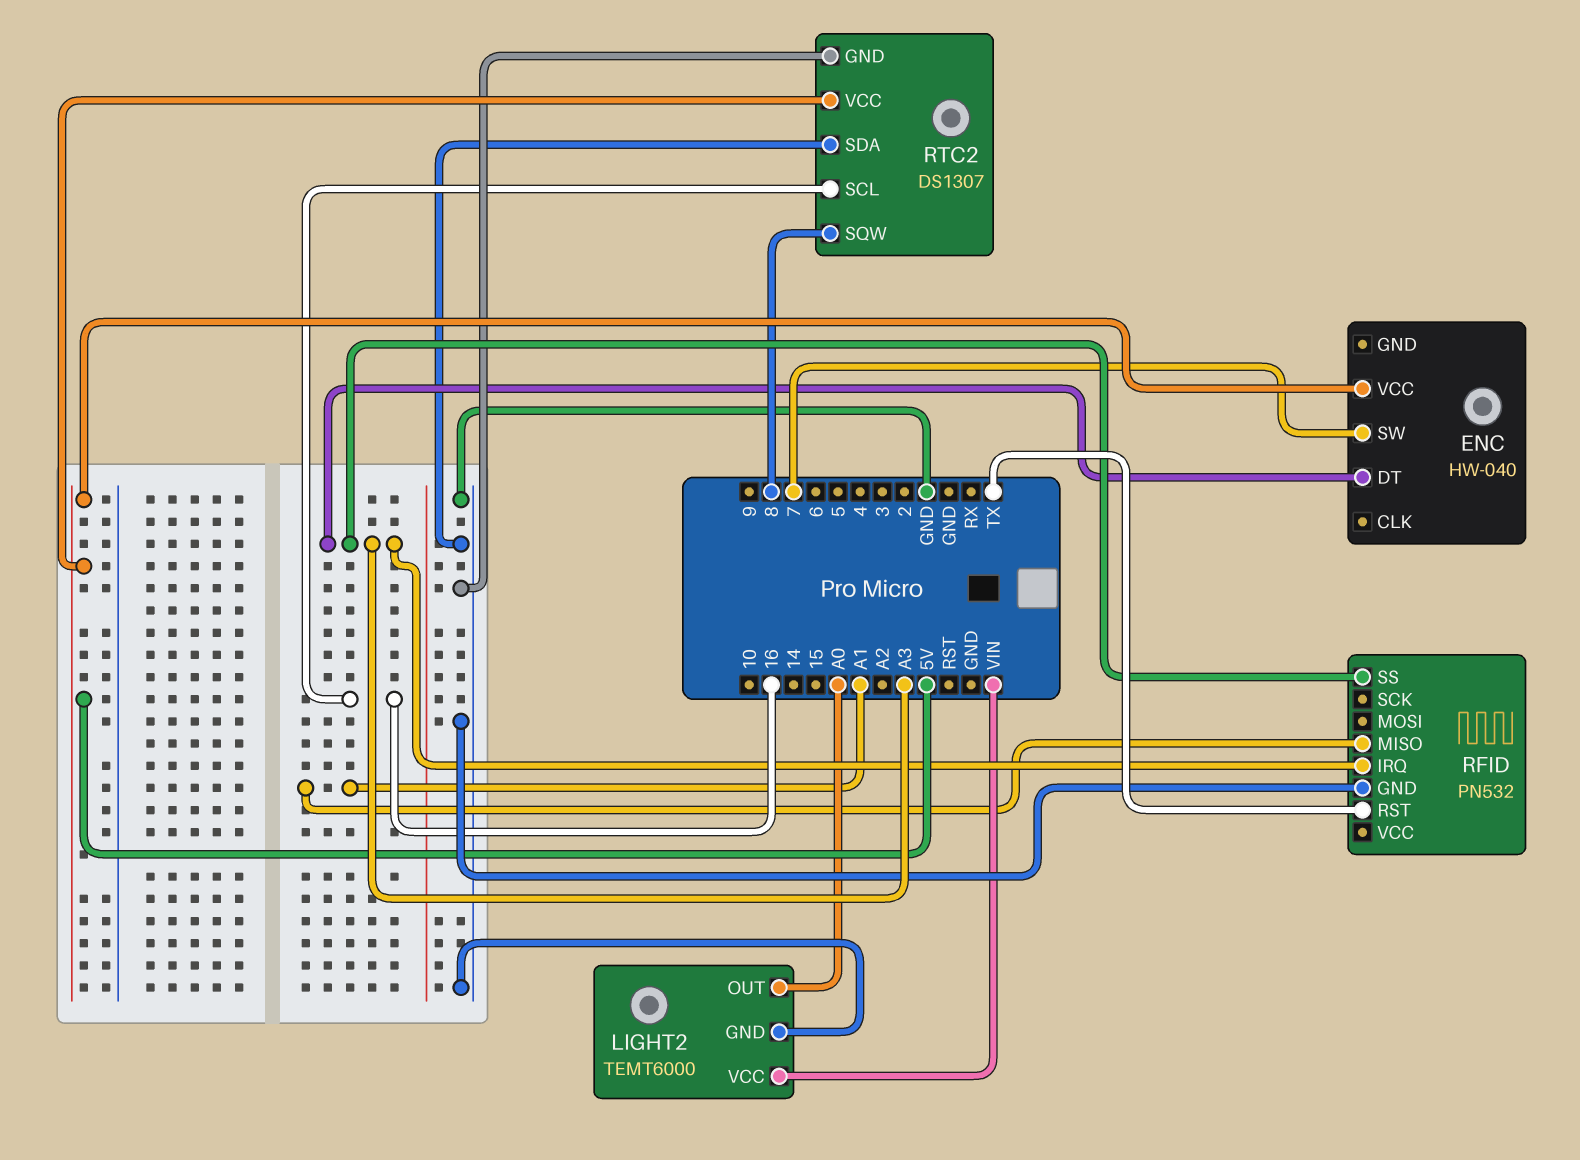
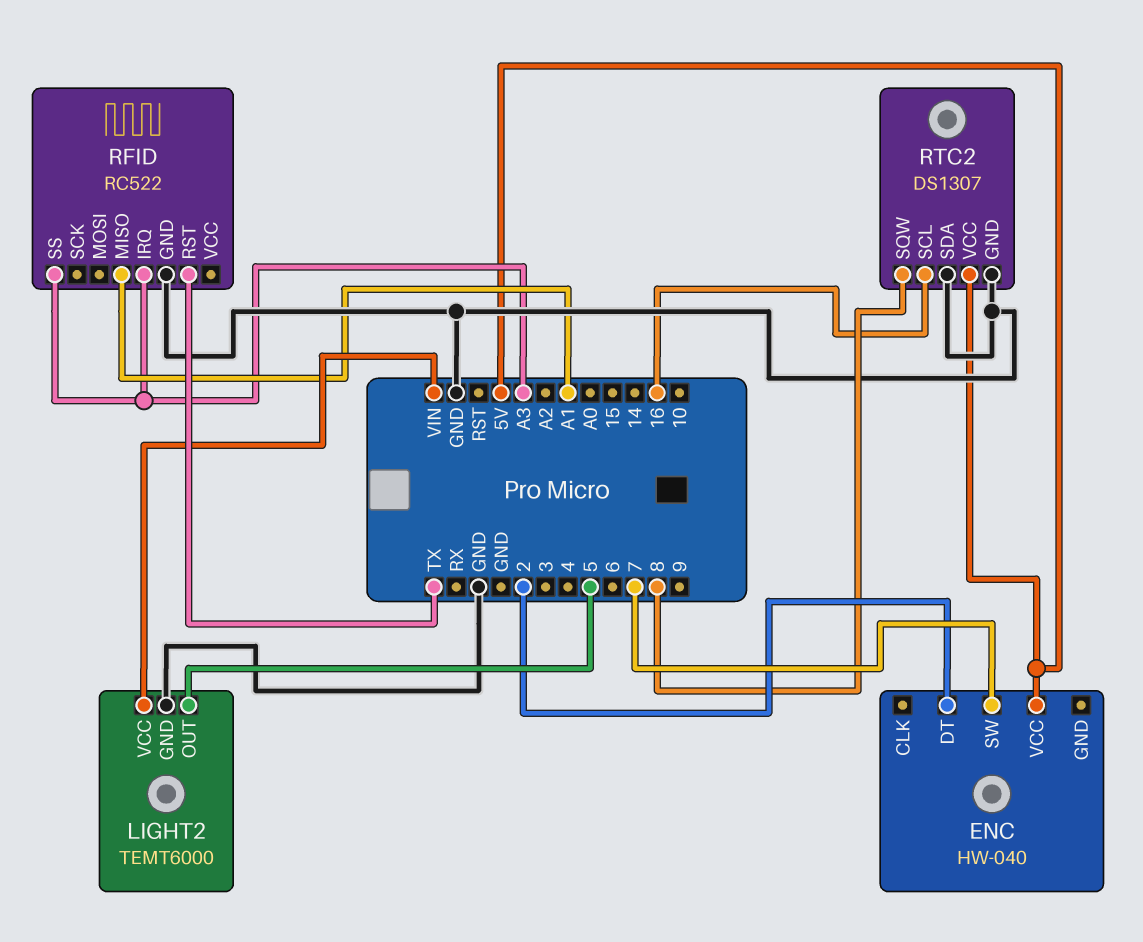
ENC pin DT: A3 -> 2
LIGHT2 pin OUT: A0 -> 5
RFID: PN532 -> RC522

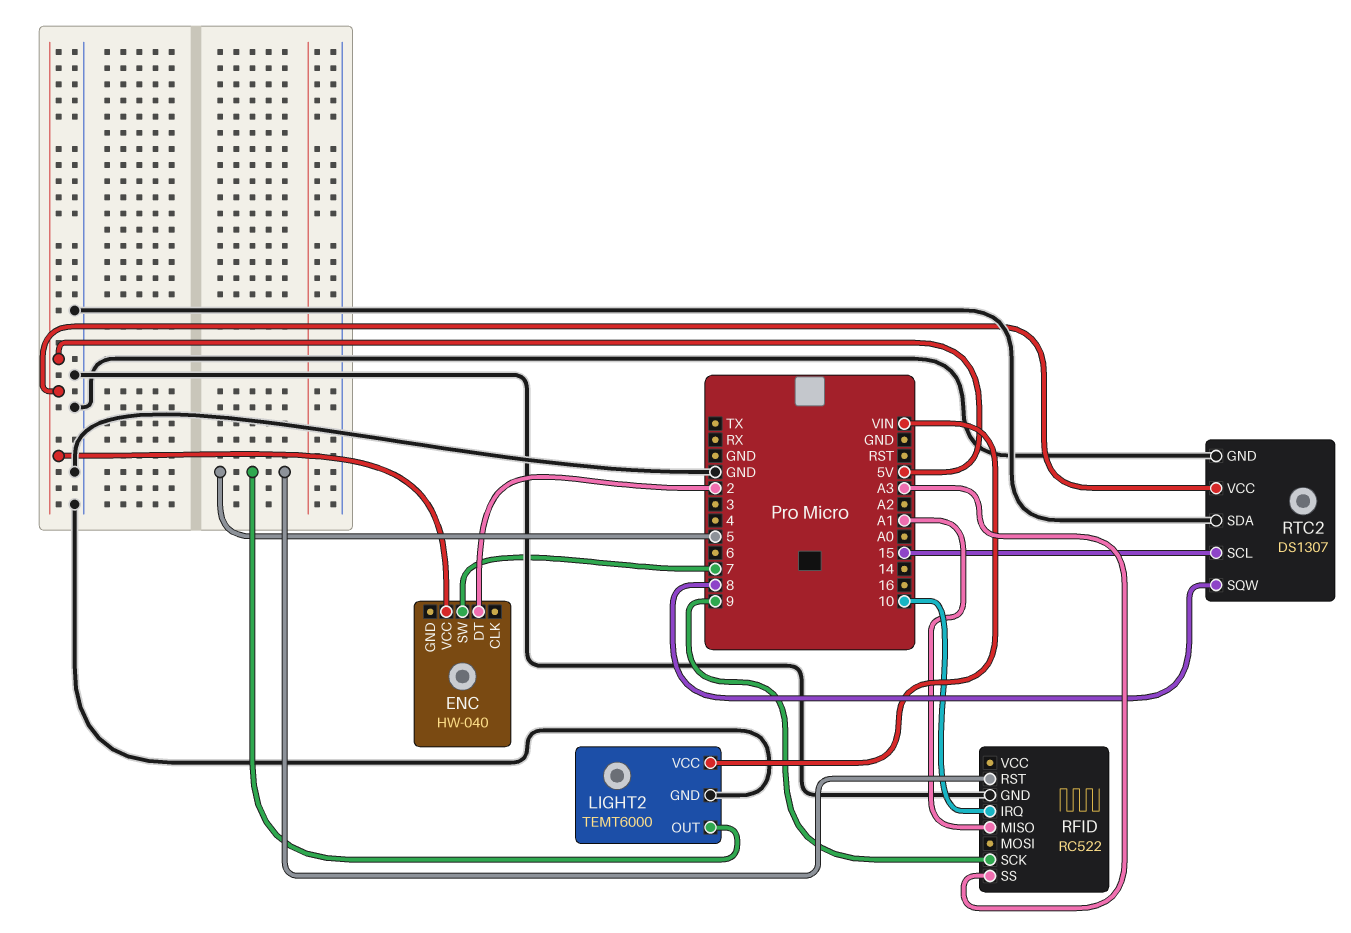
RFID pin IRQ: A3 -> 10
RFID pin RST: TX -> 5
RFID pin SCK: none -> 9
RTC2 pin SCL: 16 -> 15

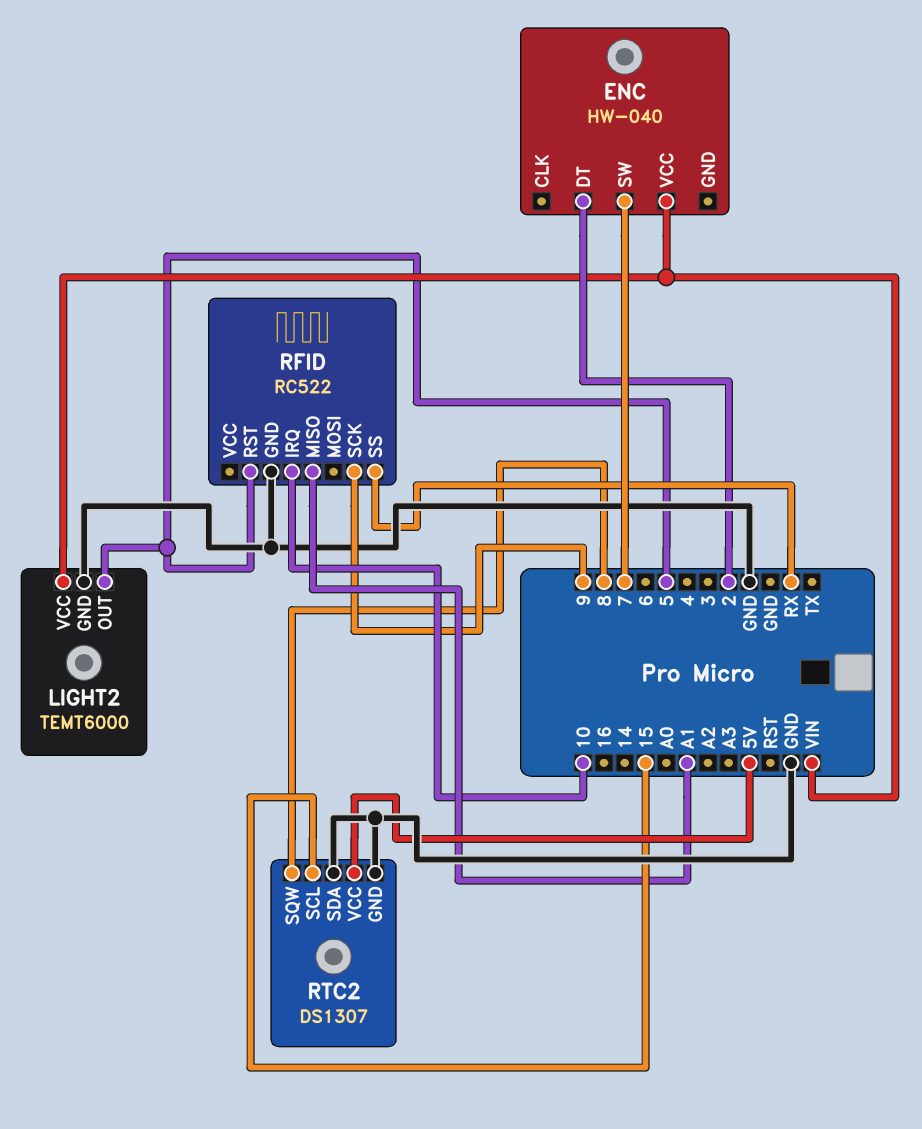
ENC pin VCC: 5V -> VIN
RFID pin SS: A3 -> RX

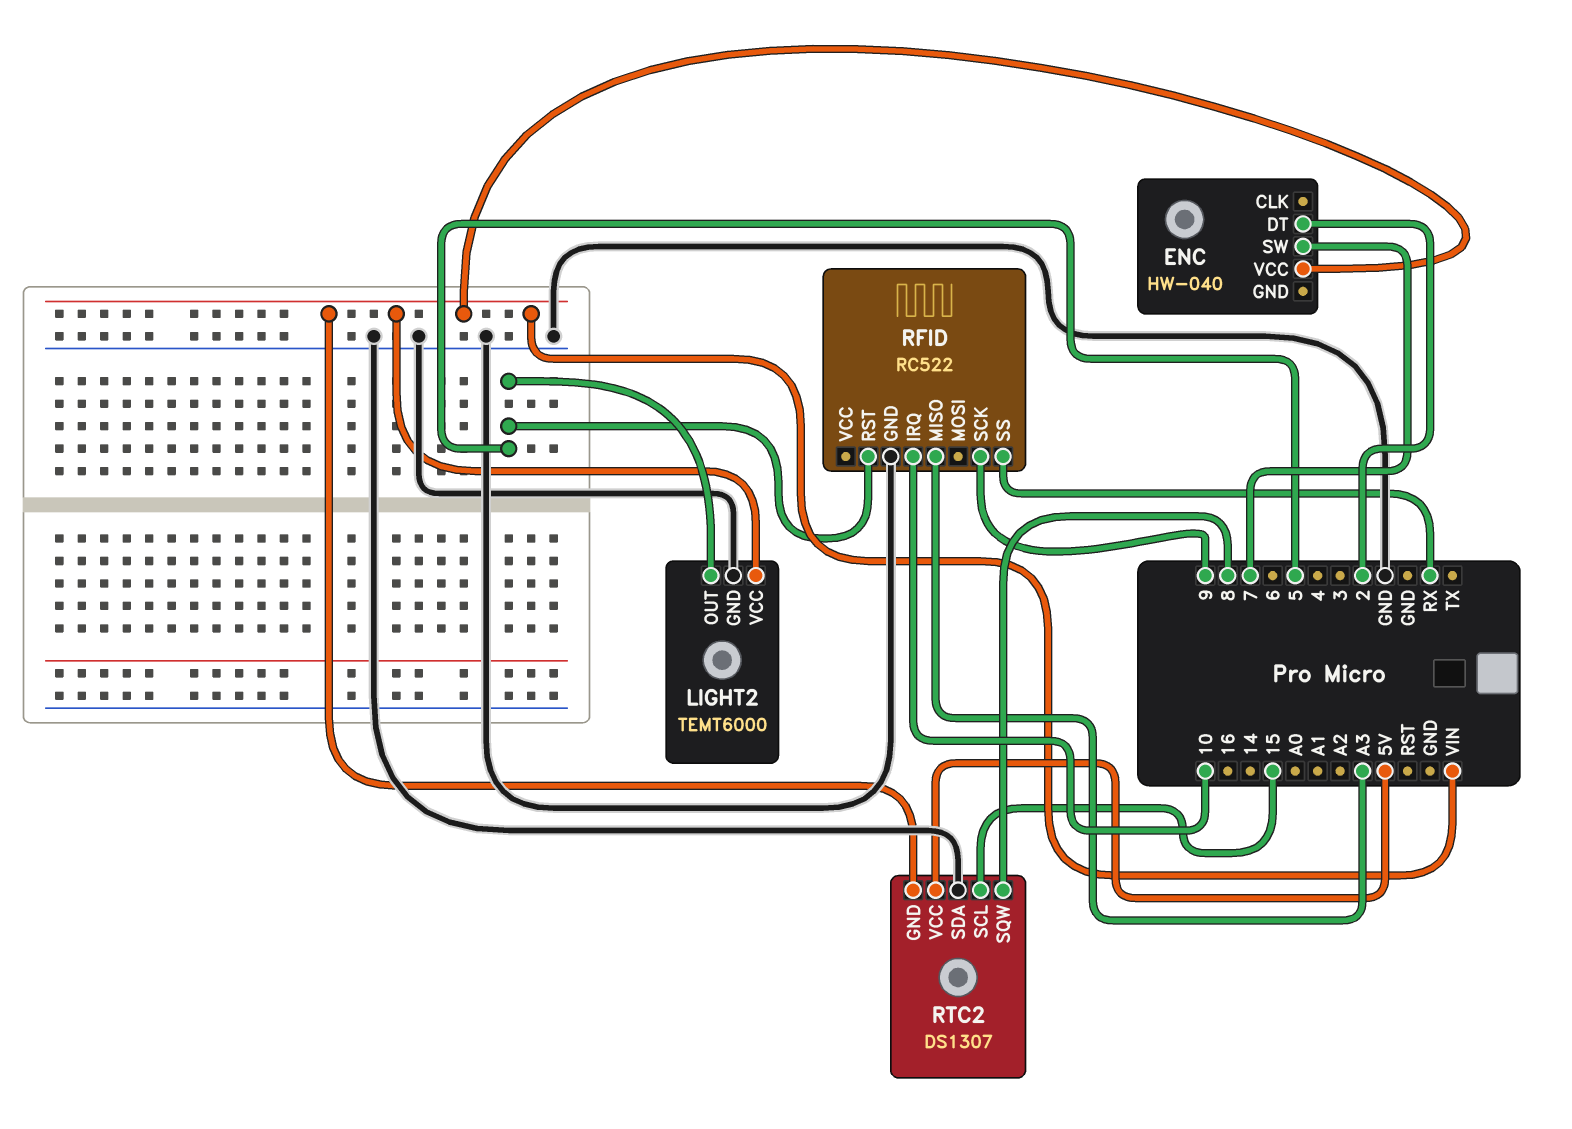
RFID pin MISO: A1 -> A3
RTC2 pin GND: GND -> VIN

